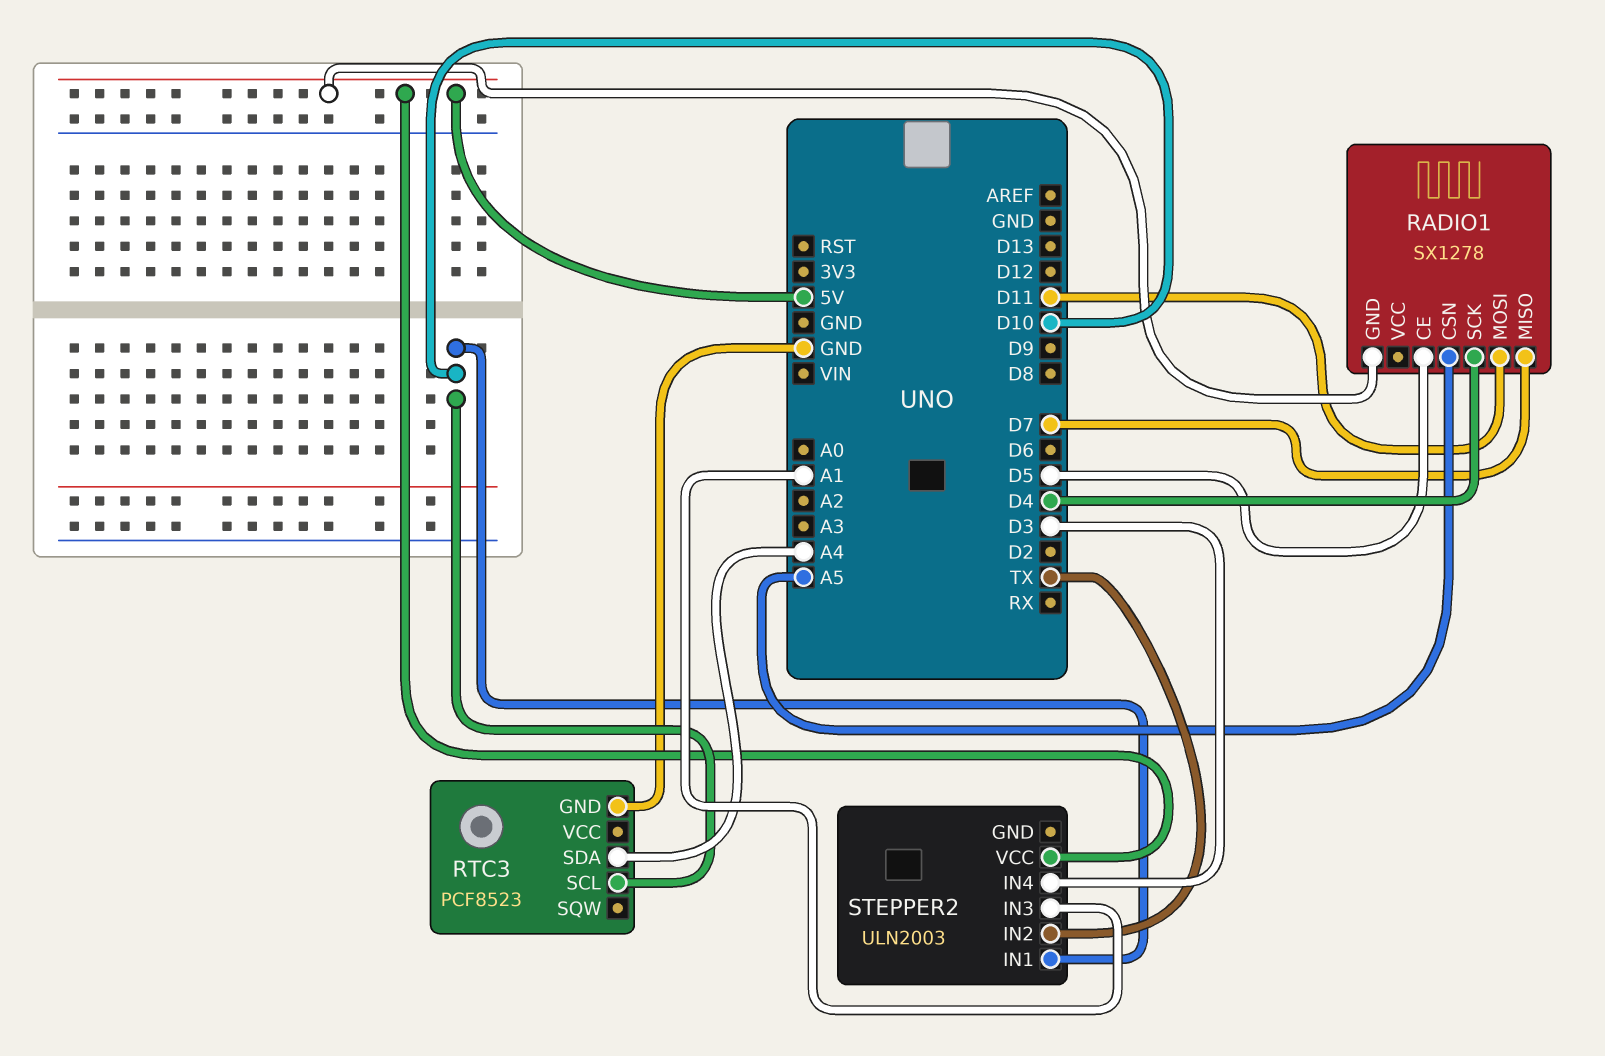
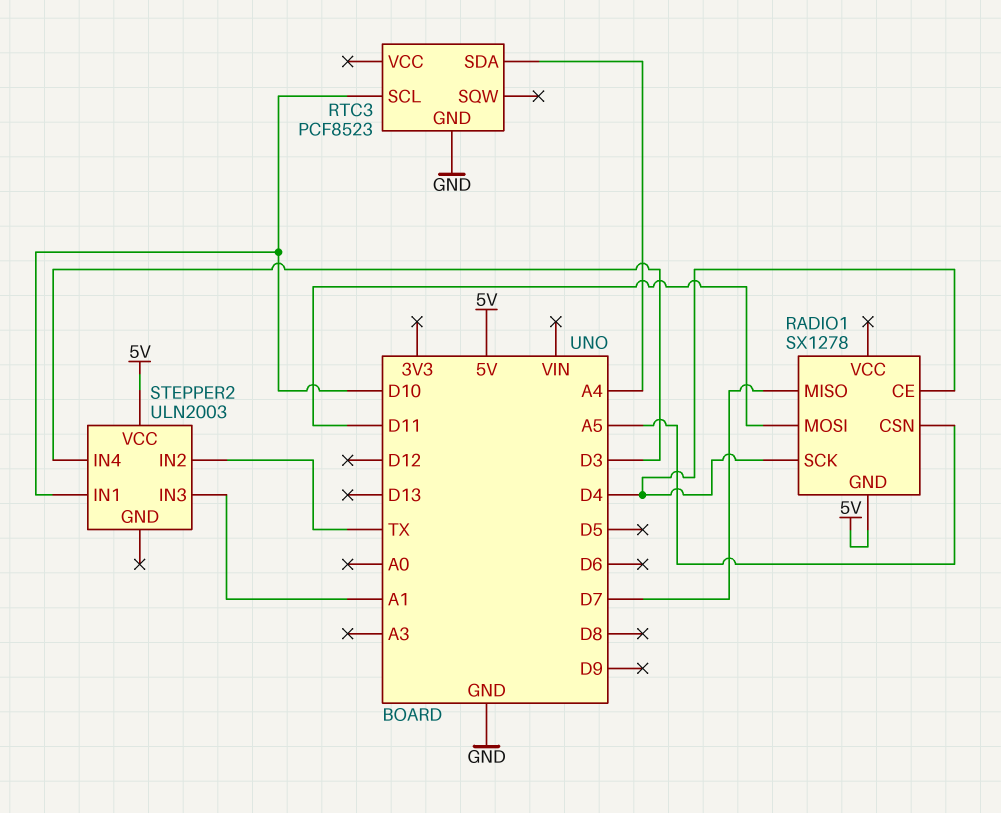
RADIO1 pin CE: D5 -> D4

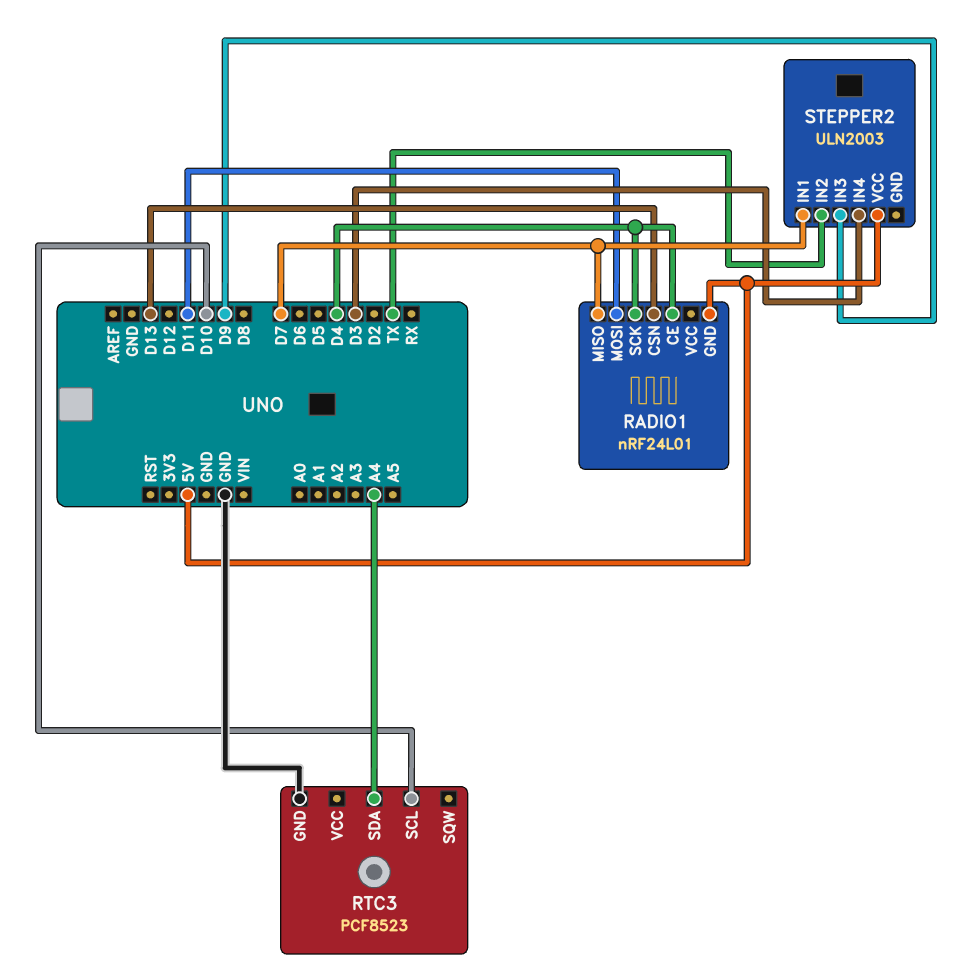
RADIO1: SX1278 -> nRF24L01
RADIO1 pin CSN: A5 -> D13
STEPPER2 pin IN1: D10 -> D7
STEPPER2 pin IN3: A1 -> D9

